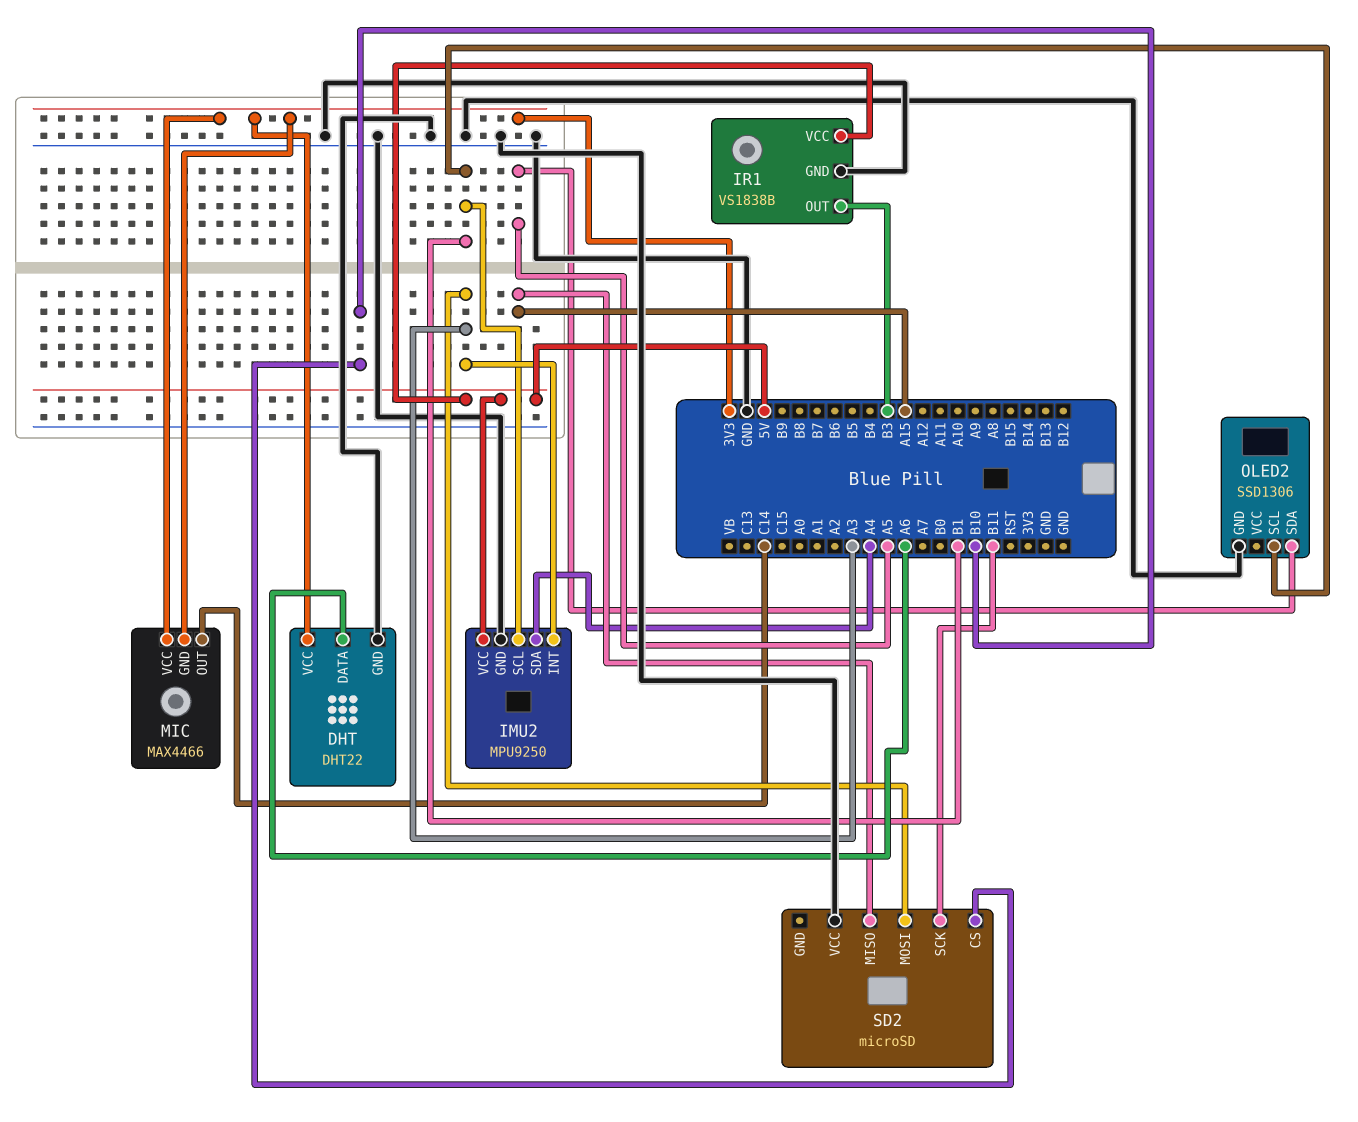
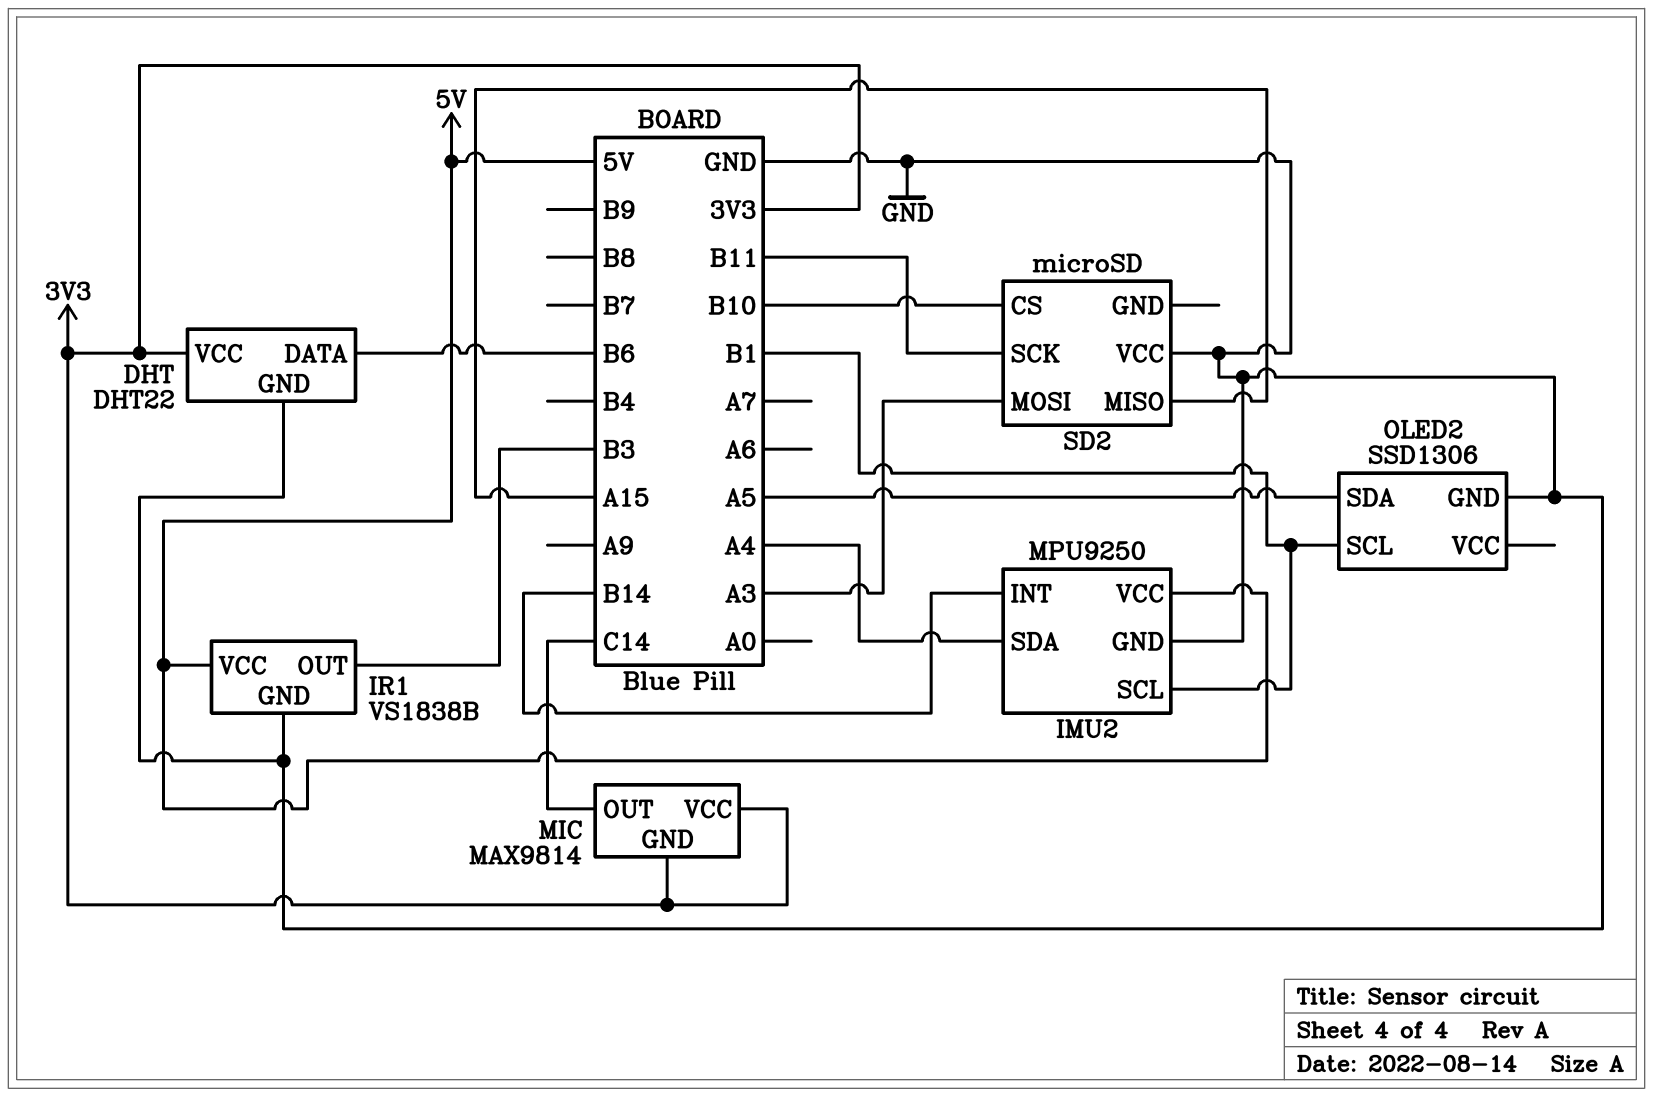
DHT pin DATA: A6 -> B6
IMU2 pin INT: A3 -> B14
MIC: MAX4466 -> MAX9814

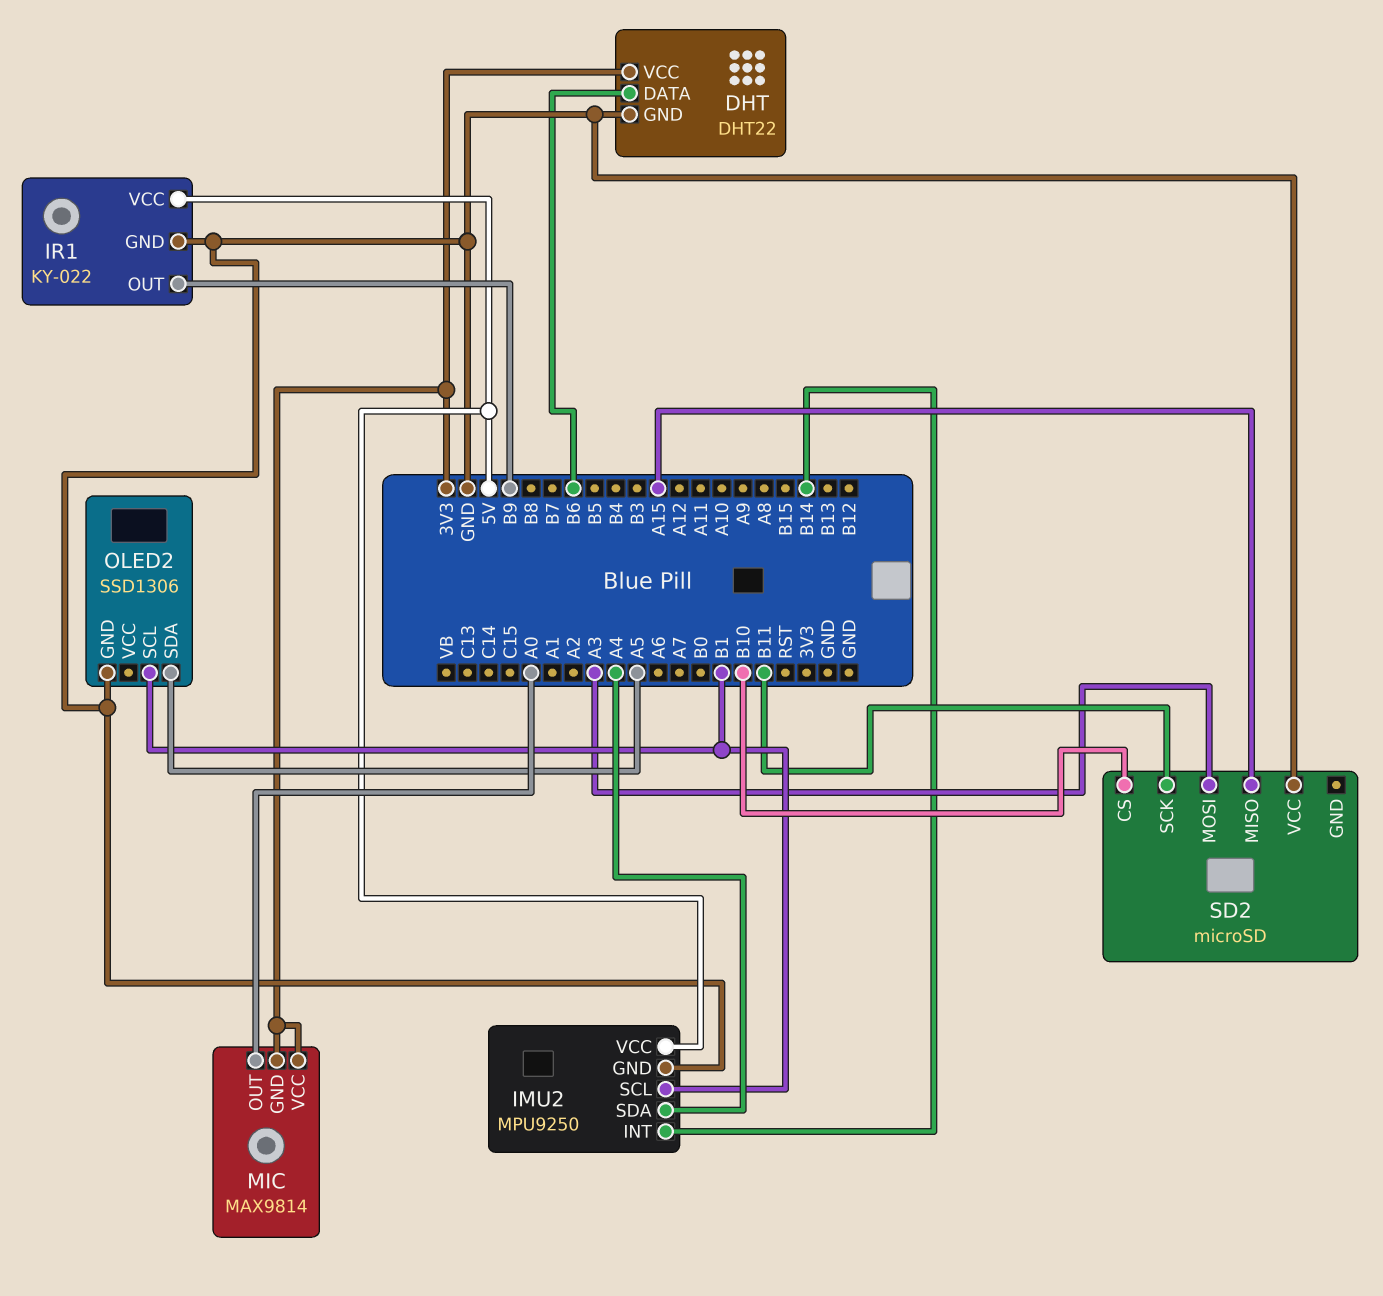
IR1: VS1838B -> KY-022
IR1 pin OUT: B3 -> B9
MIC pin OUT: C14 -> A0

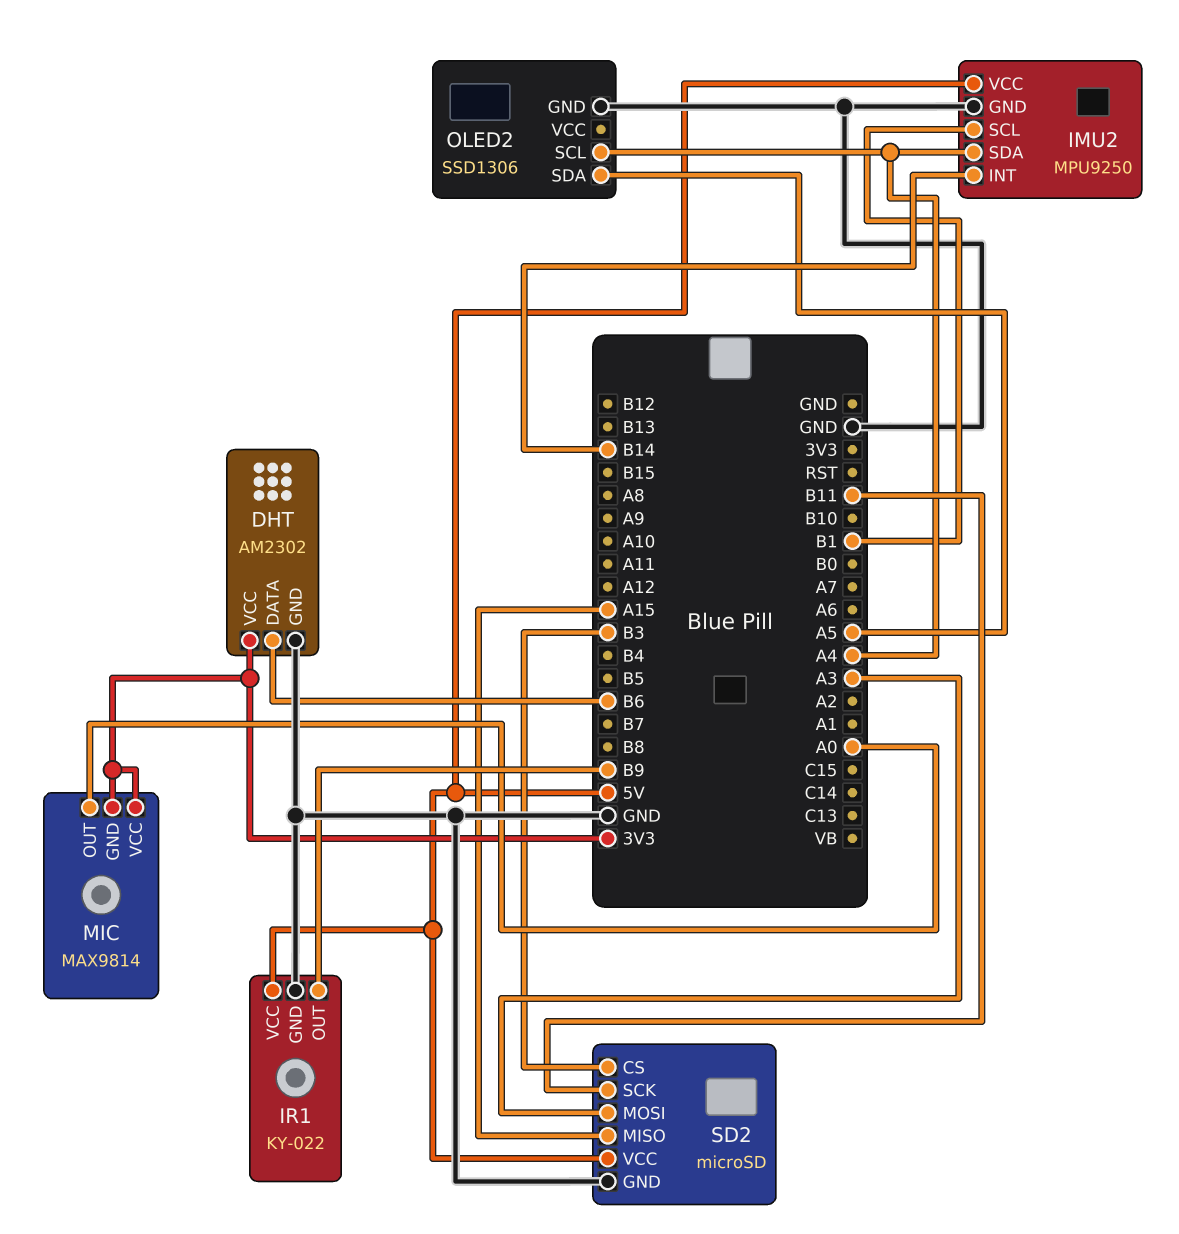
DHT: DHT22 -> AM2302
OLED2 pin SCL: B1 -> A4
SD2 pin CS: B10 -> B3
SD2 pin GND: none -> GND
SD2 pin VCC: GND -> 5V

